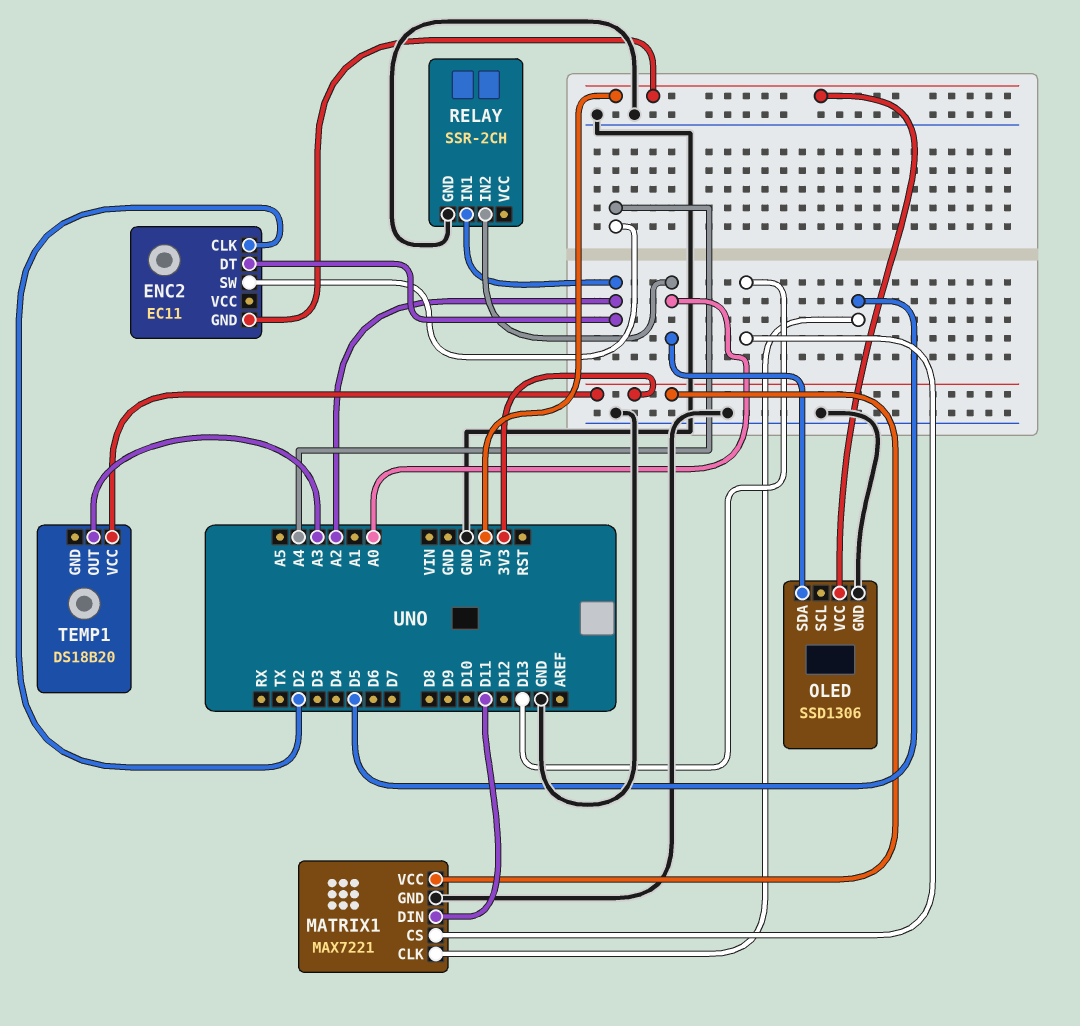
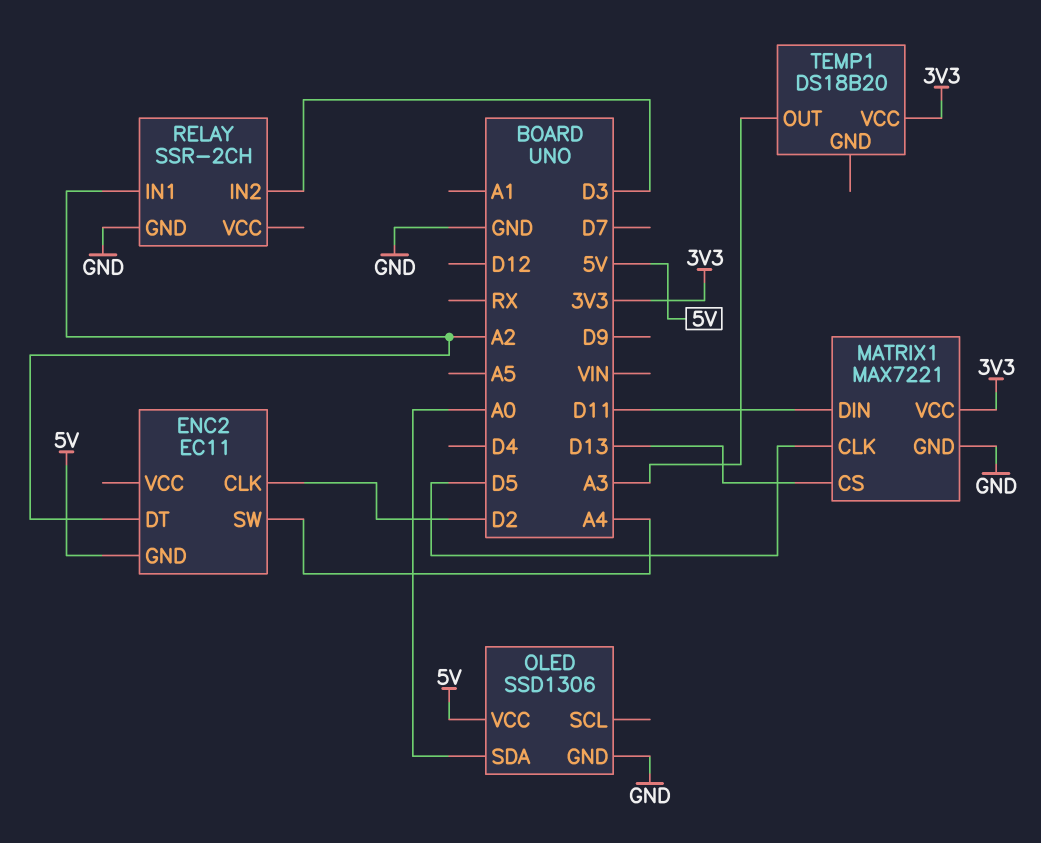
RELAY pin IN2: A0 -> D3

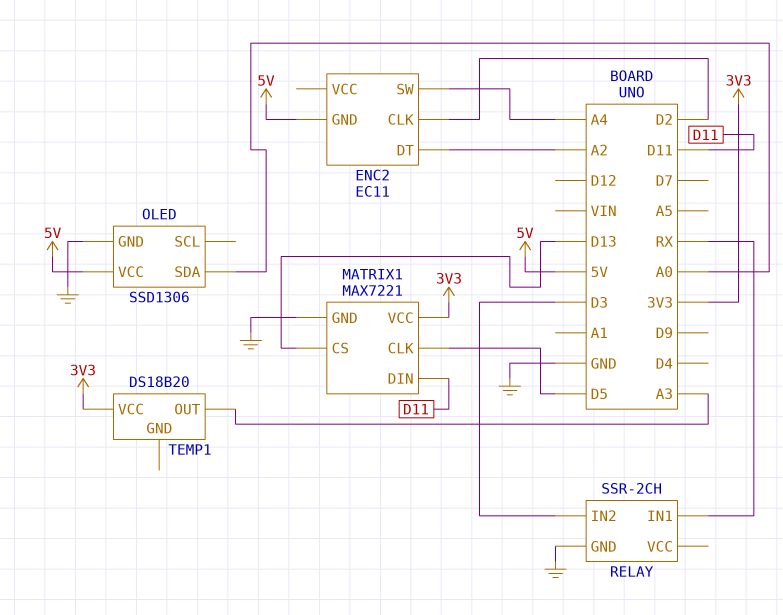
RELAY pin IN1: A2 -> RX

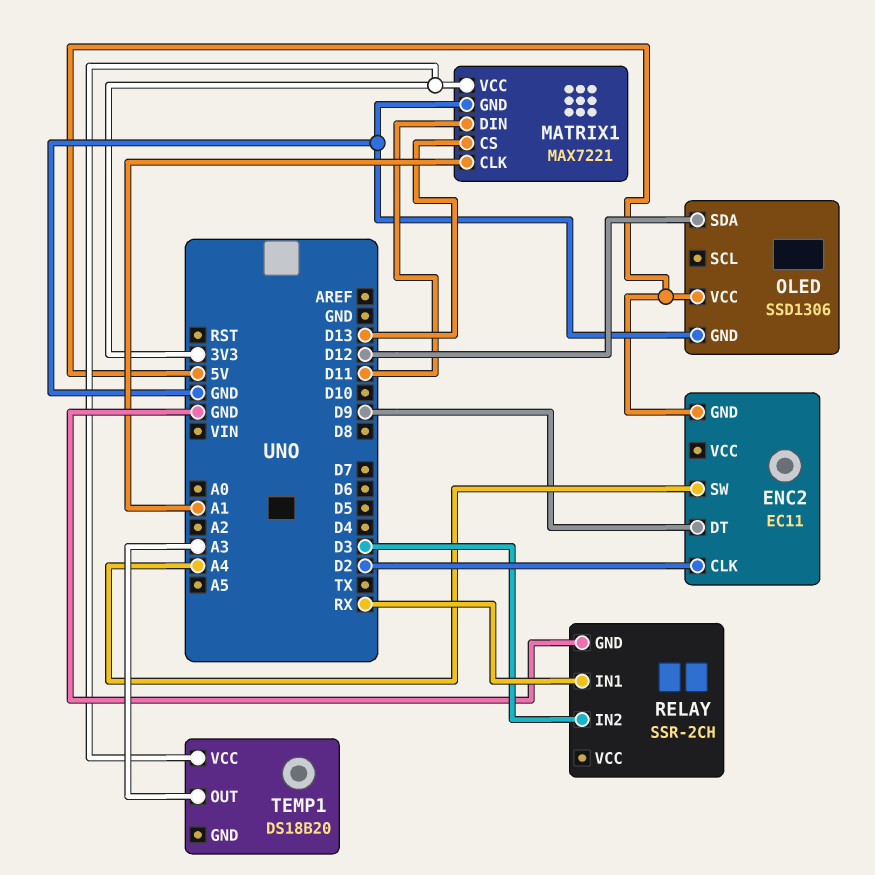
ENC2 pin DT: A2 -> D9
MATRIX1 pin CLK: D5 -> A1
OLED pin SDA: A0 -> D12

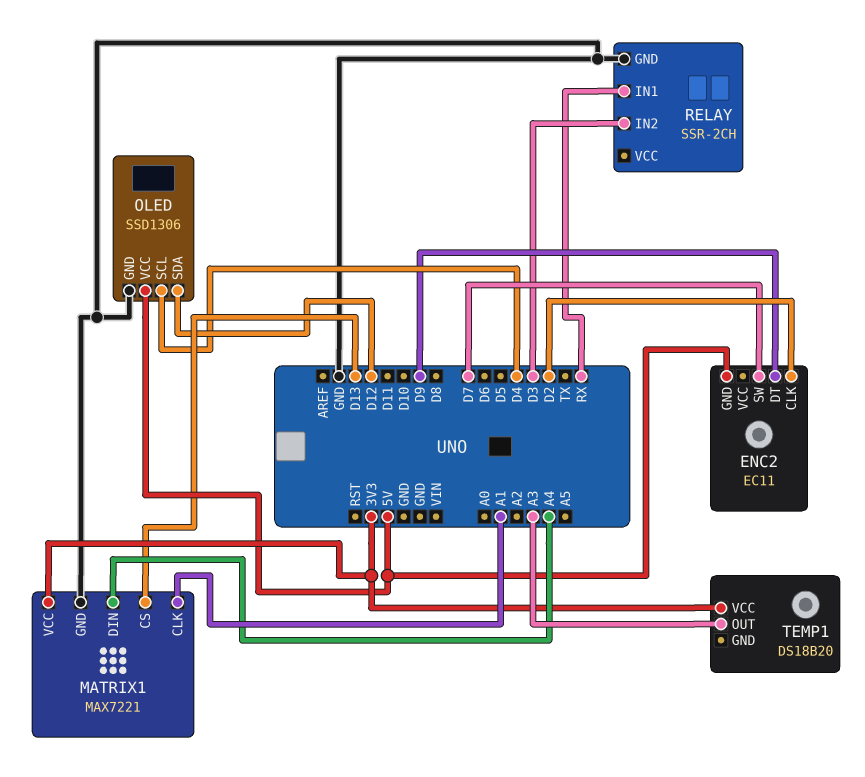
ENC2 pin SW: A4 -> D7
MATRIX1 pin DIN: D11 -> A4
OLED pin SCL: none -> D4

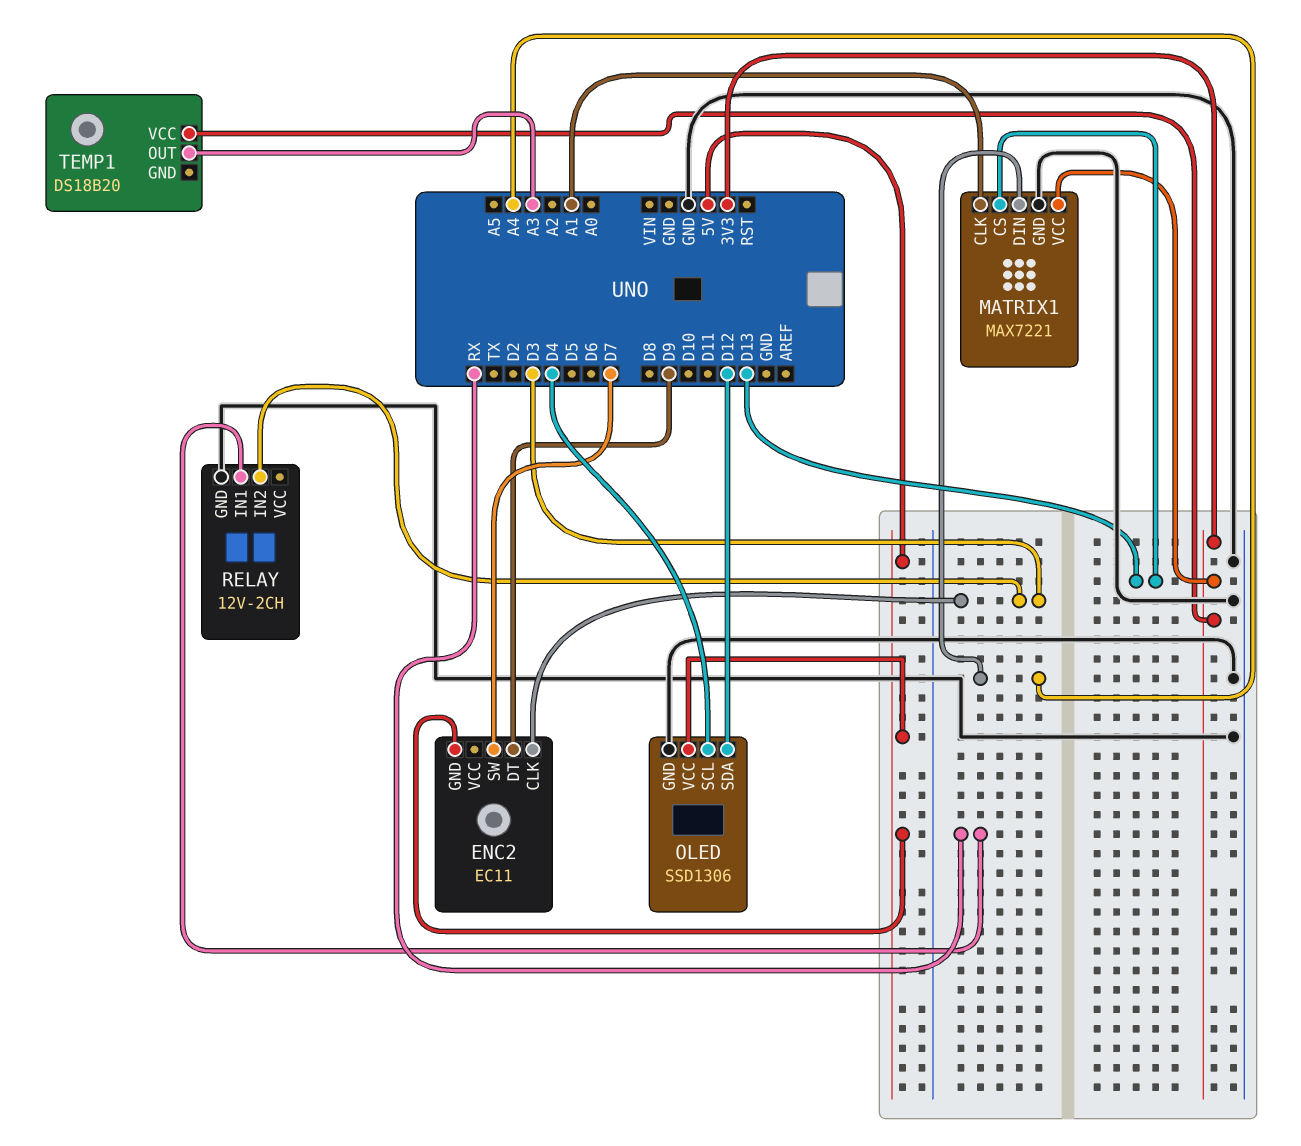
ENC2 pin CLK: D2 -> D3
RELAY: SSR-2CH -> 12V-2CH

